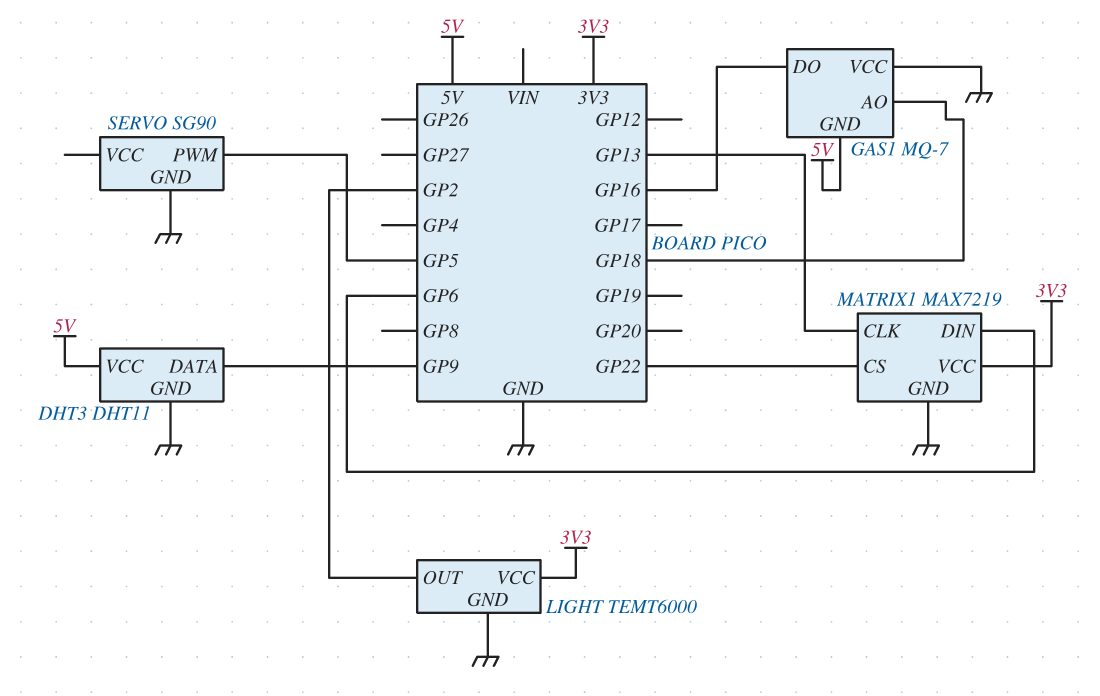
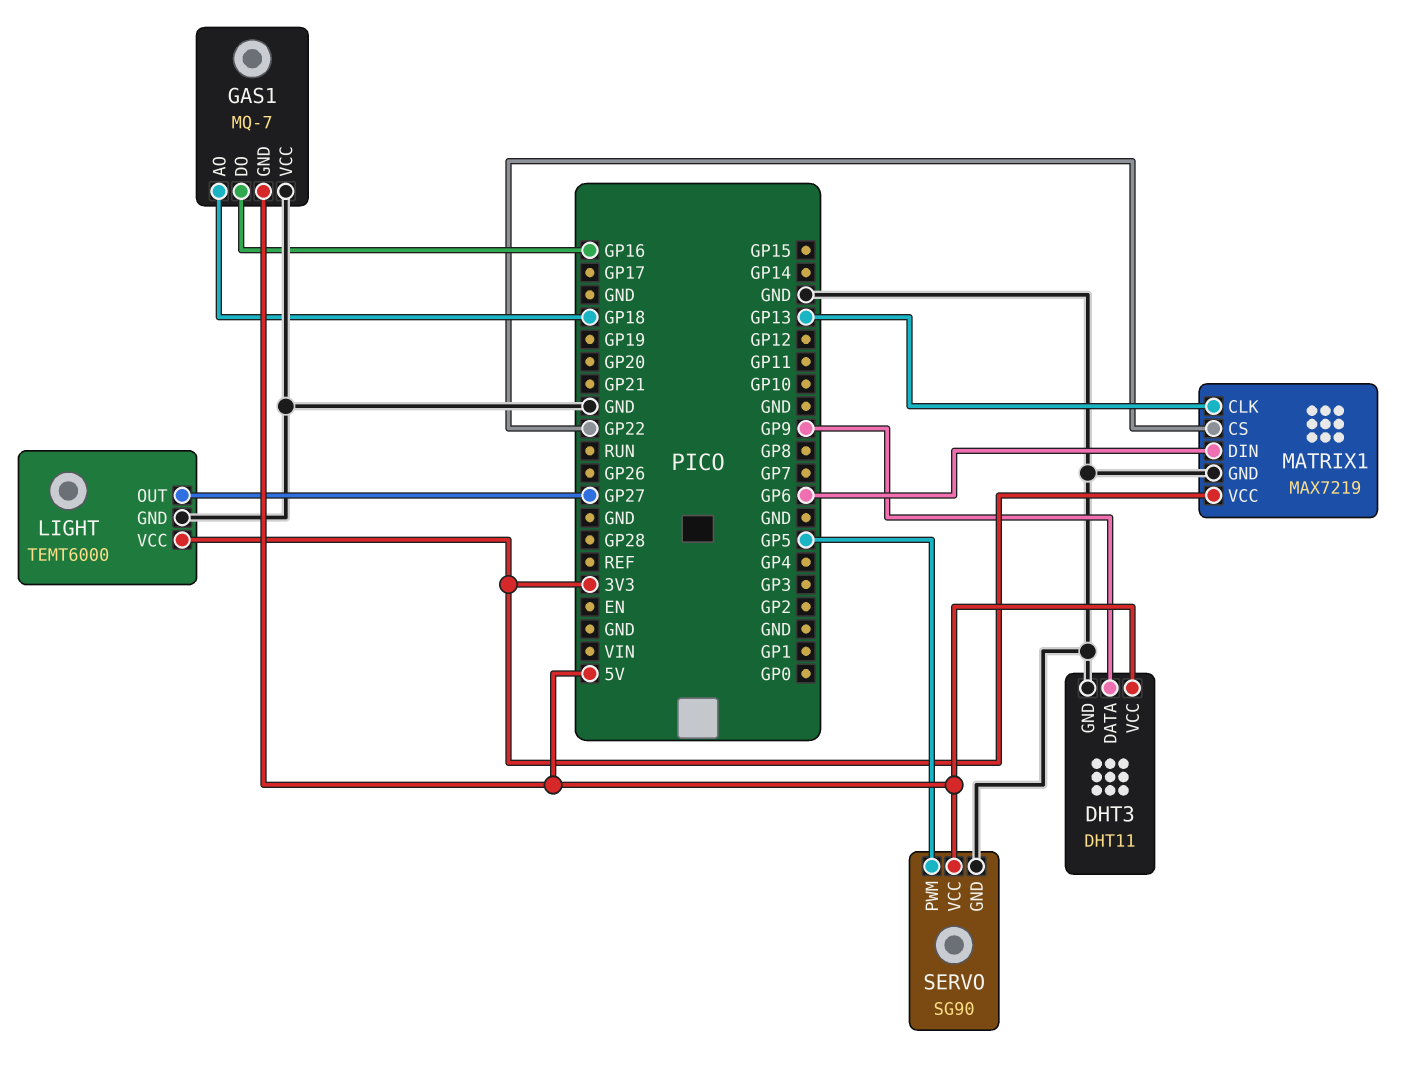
LIGHT pin OUT: GP2 -> GP27
SERVO pin VCC: none -> 5V

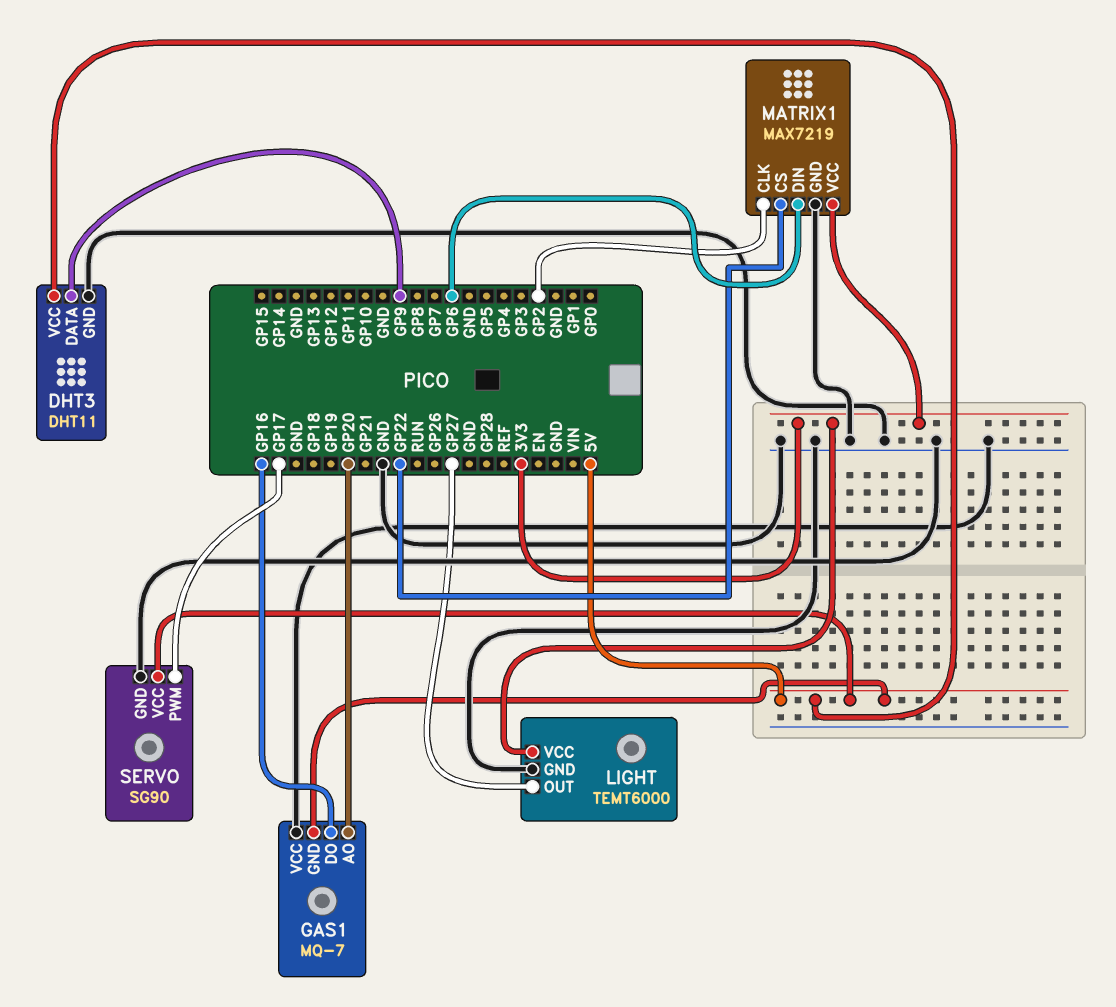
GAS1 pin AO: GP18 -> GP20
MATRIX1 pin CLK: GP13 -> GP2
SERVO pin PWM: GP5 -> GP17

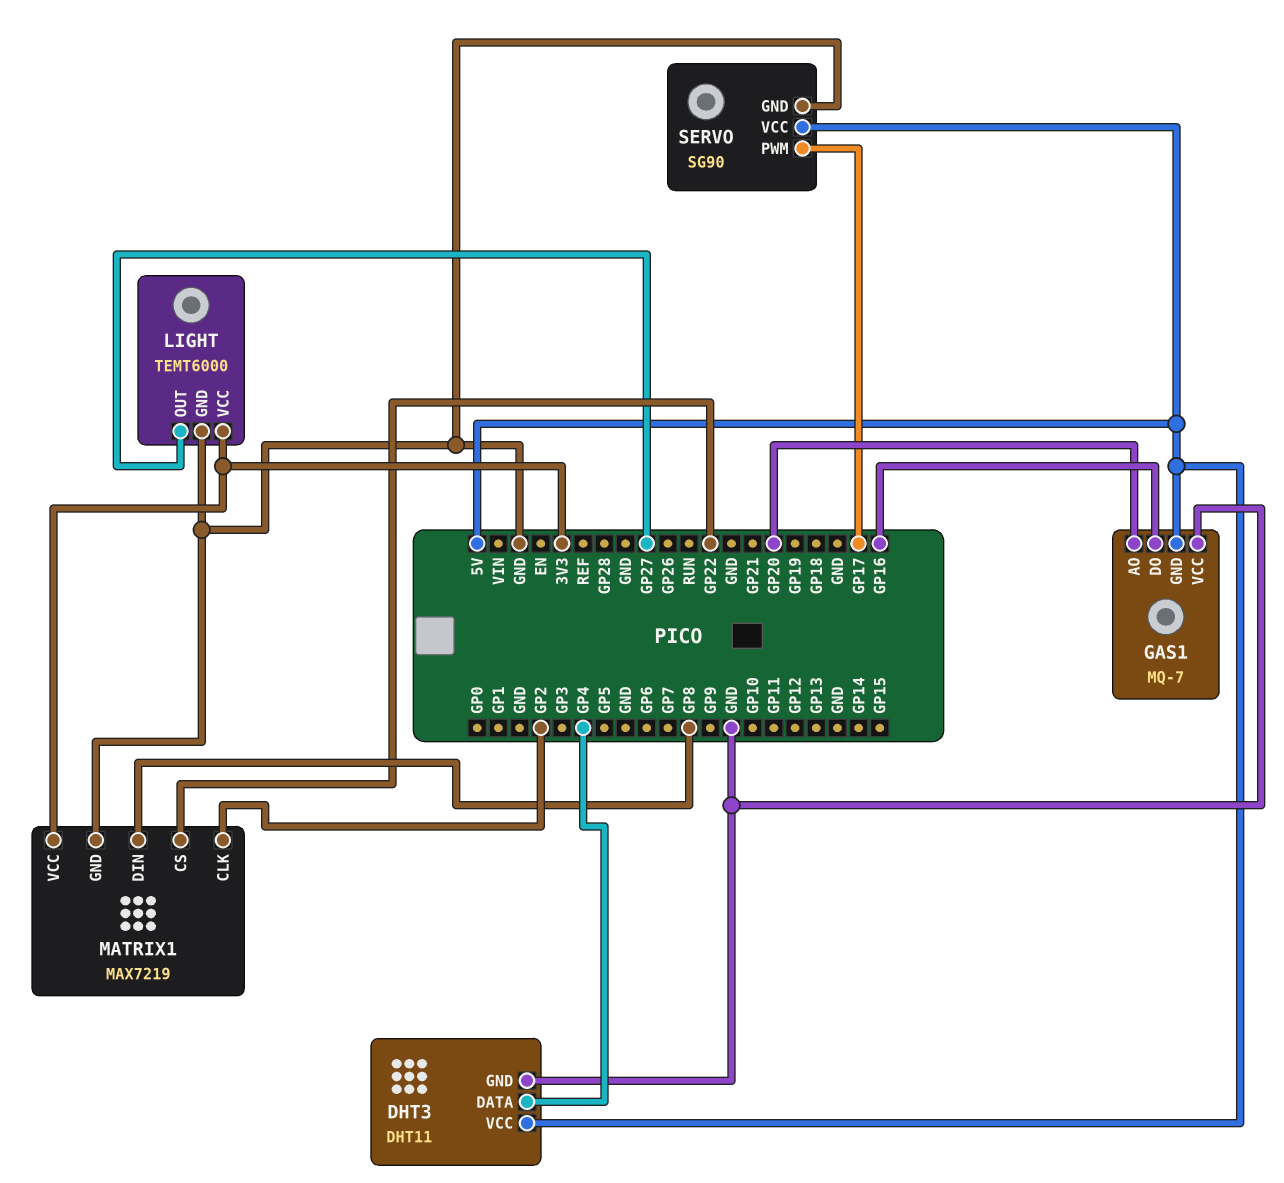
DHT3 pin DATA: GP9 -> GP4
MATRIX1 pin DIN: GP6 -> GP8

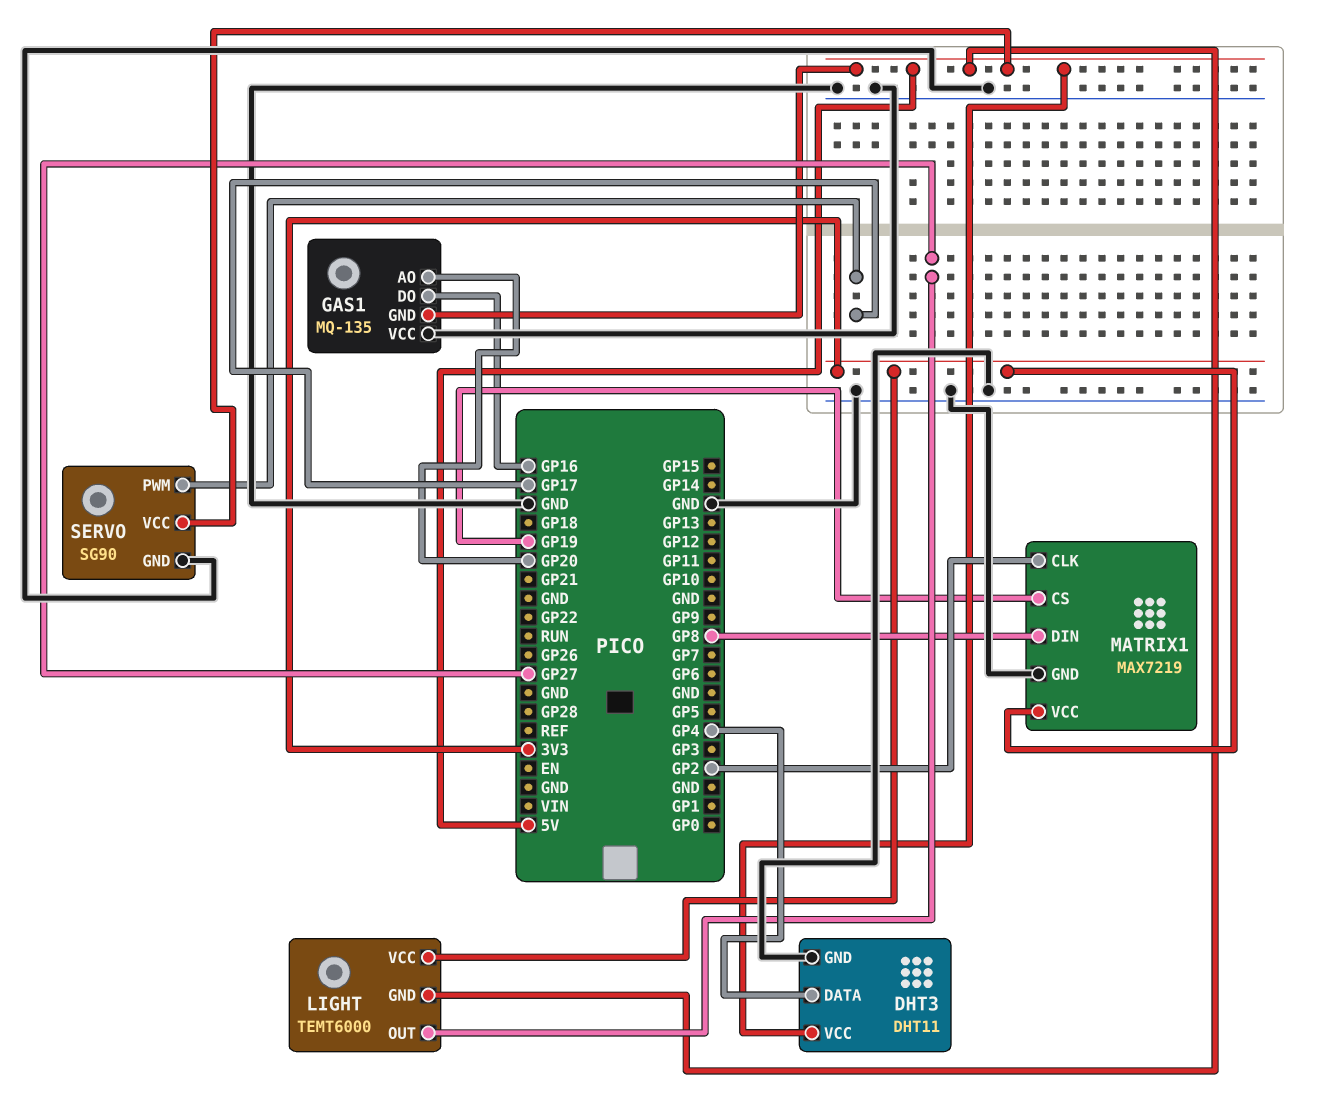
GAS1: MQ-7 -> MQ-135
LIGHT pin GND: GND -> 5V
MATRIX1 pin CS: GP22 -> GP19

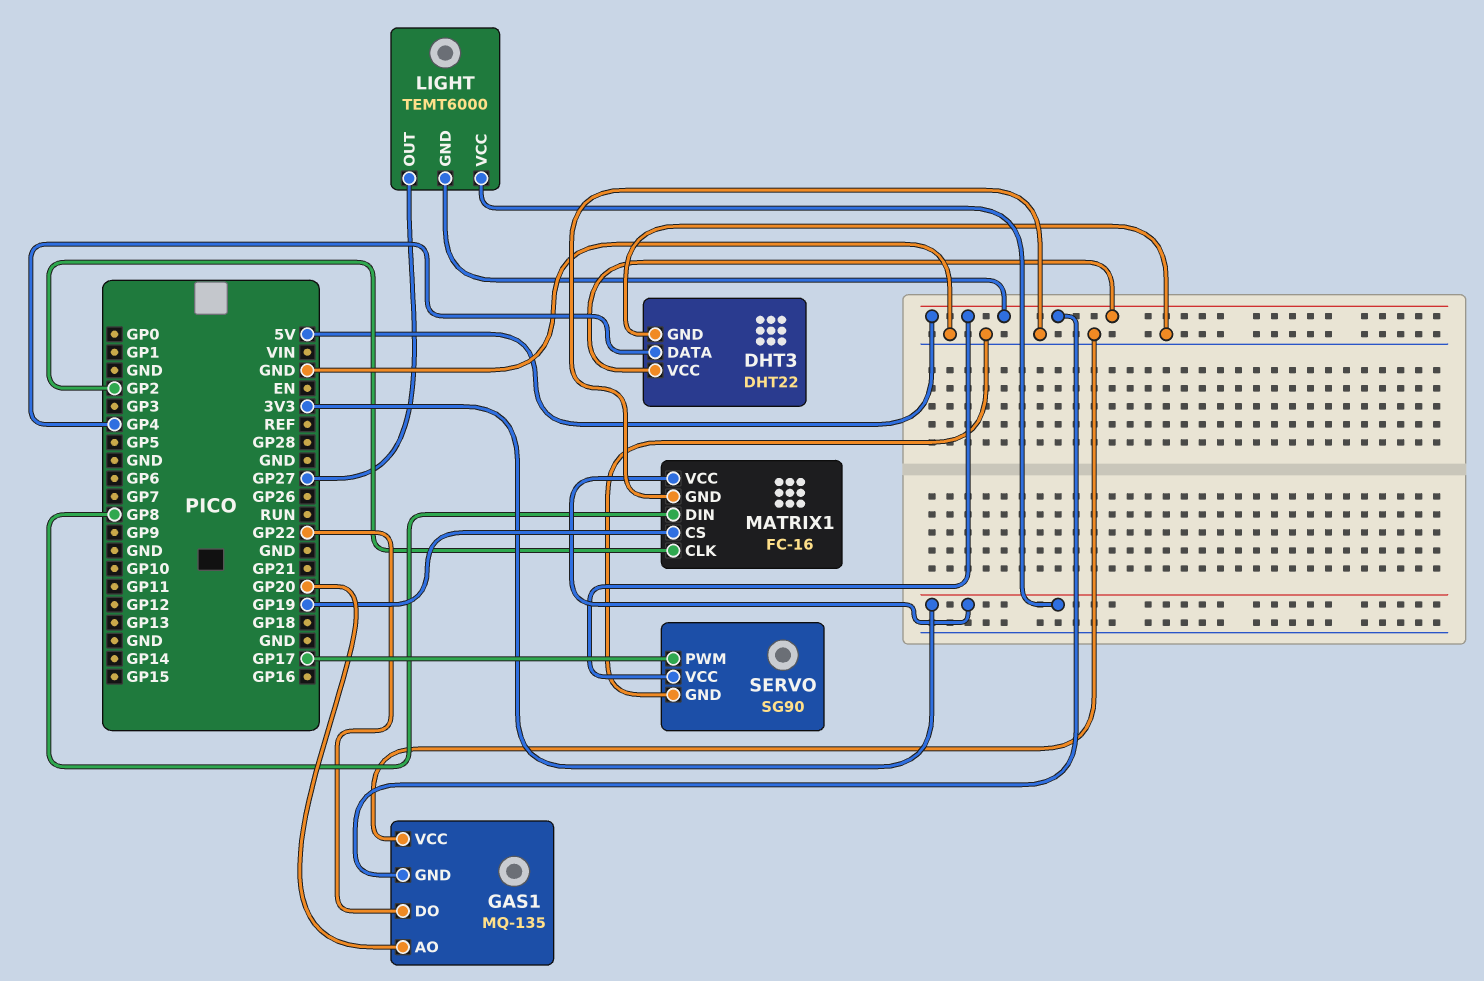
DHT3: DHT11 -> DHT22
GAS1 pin DO: GP16 -> GP22
MATRIX1: MAX7219 -> FC-16

